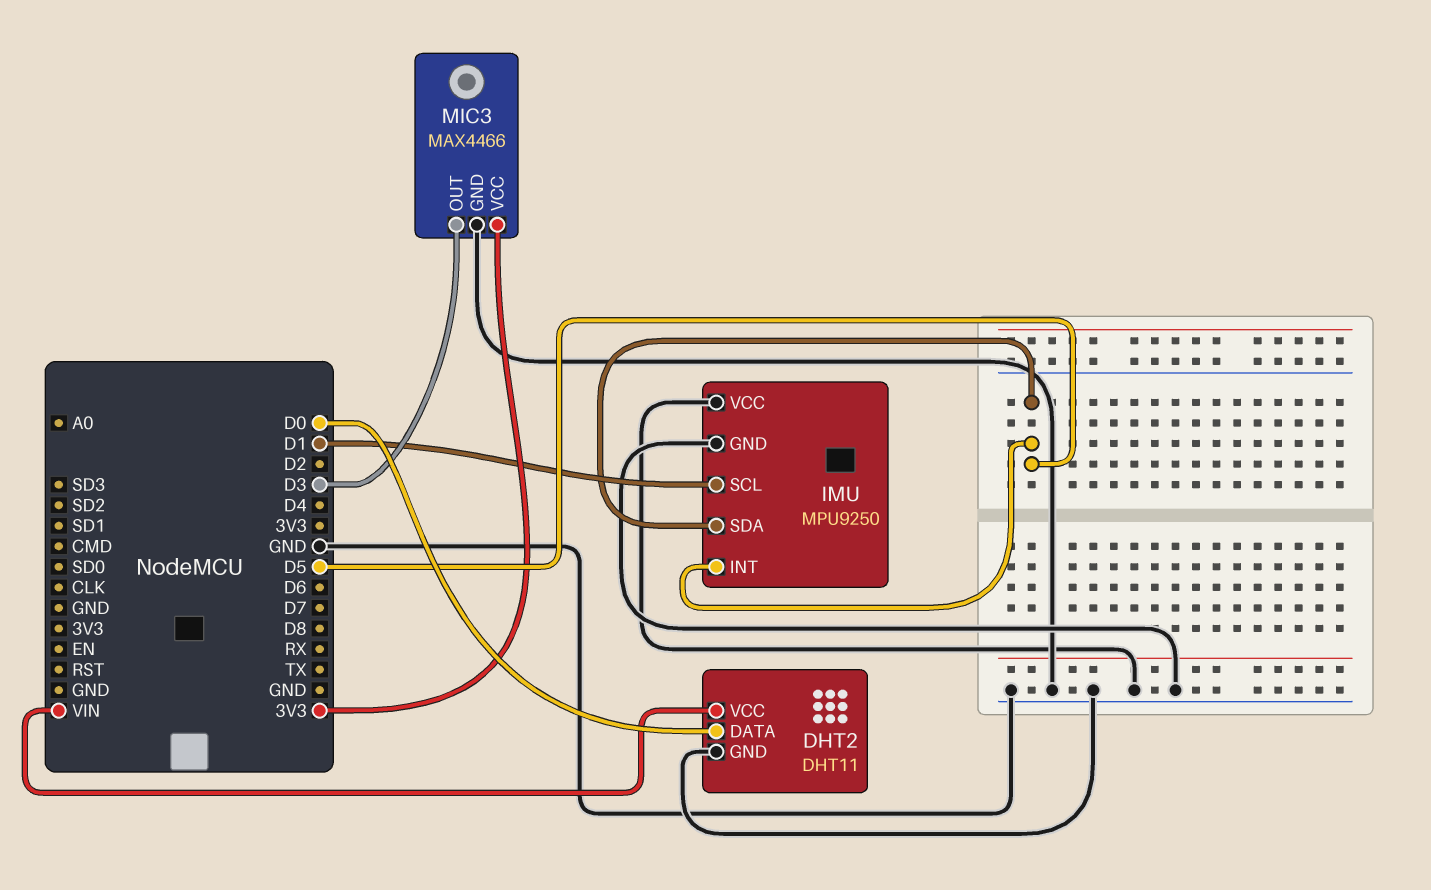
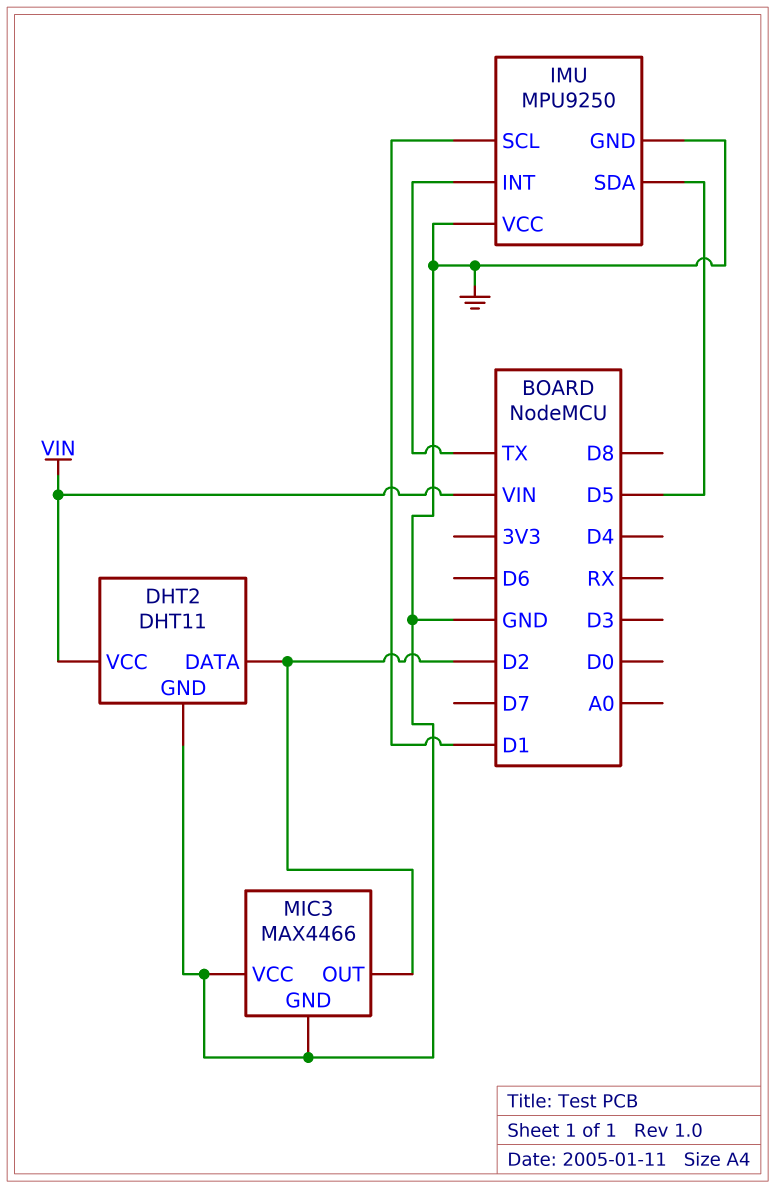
DHT2 pin DATA: D0 -> D2
IMU pin INT: D5 -> TX
MIC3 pin OUT: D3 -> D2
MIC3 pin VCC: 3V3 -> GND

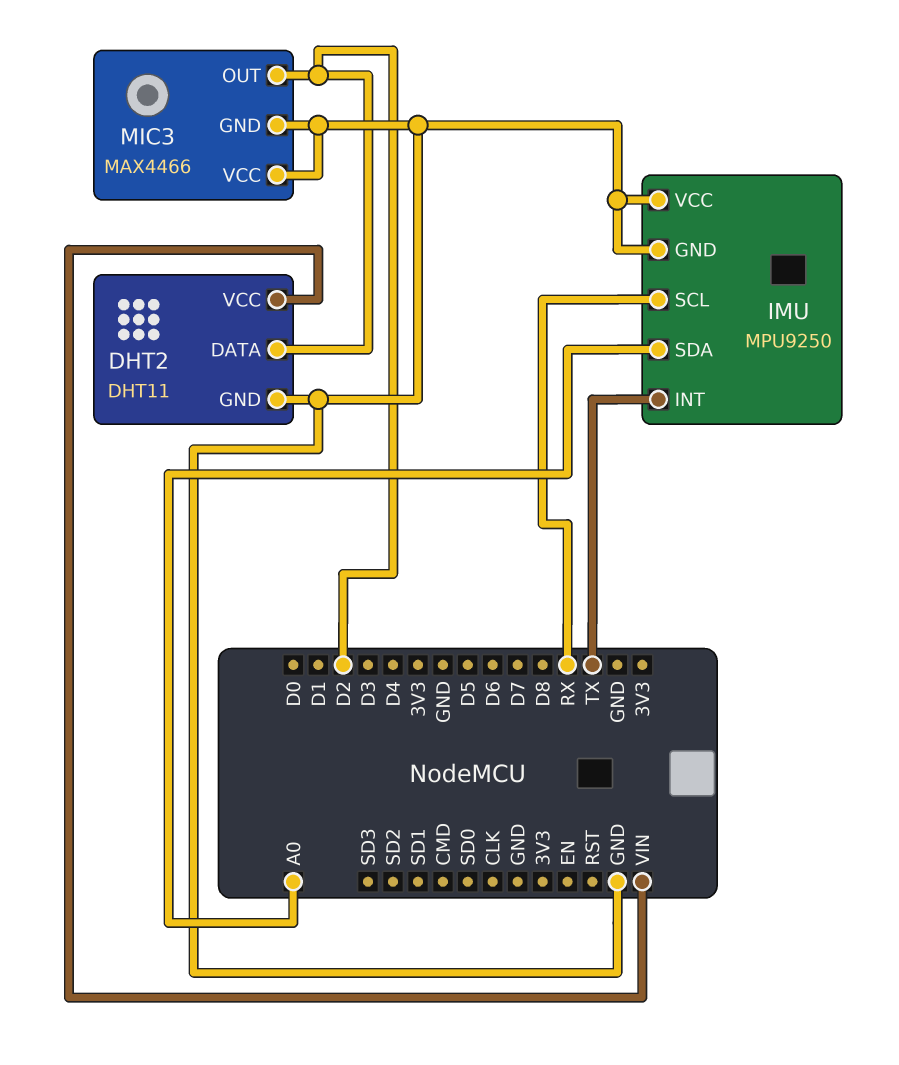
IMU pin SCL: D1 -> RX
IMU pin SDA: D5 -> A0

